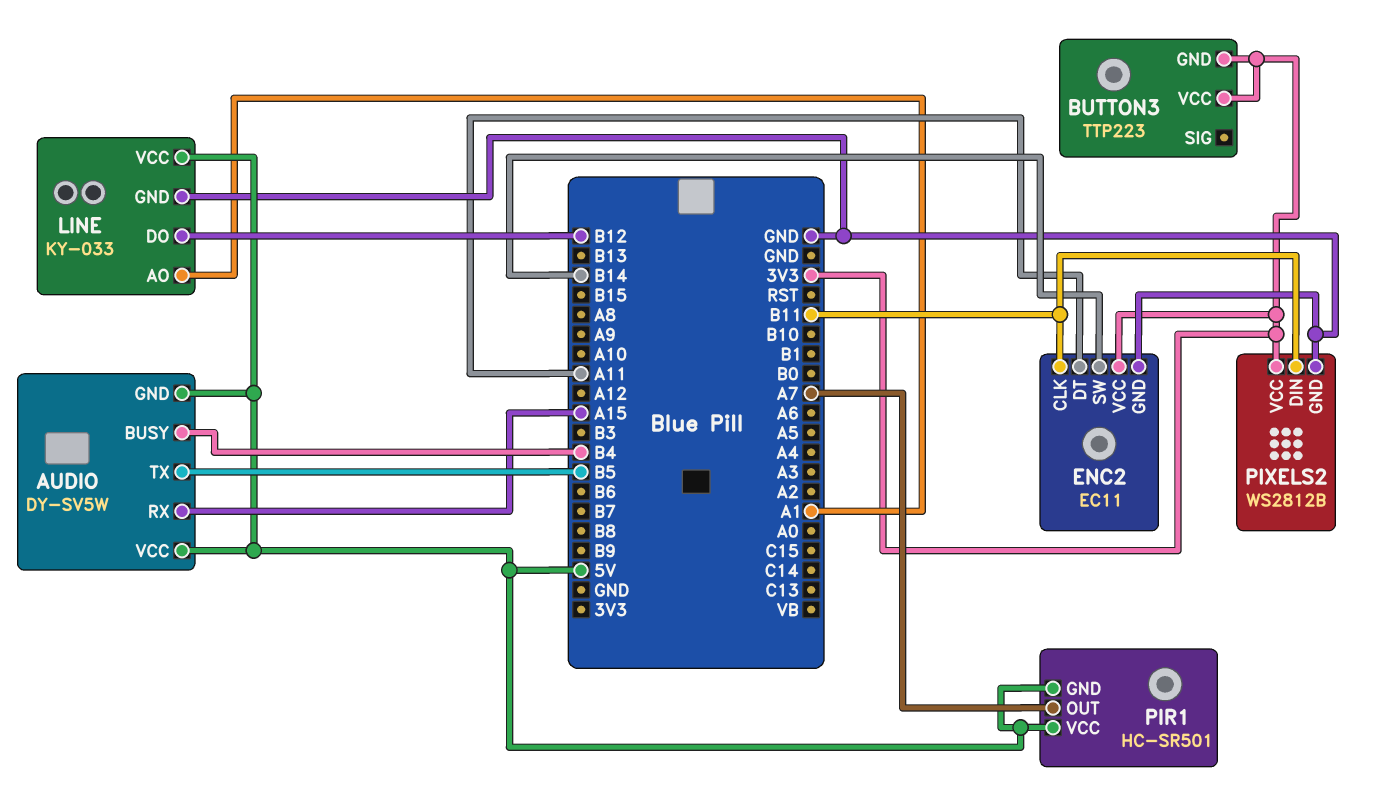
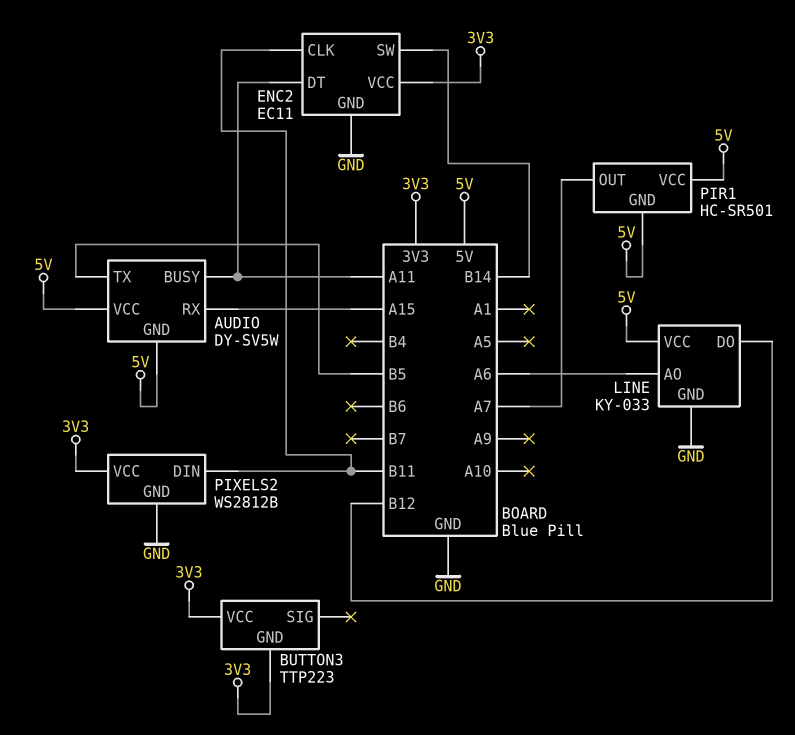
AUDIO pin BUSY: B4 -> A11
LINE pin AO: A1 -> A6

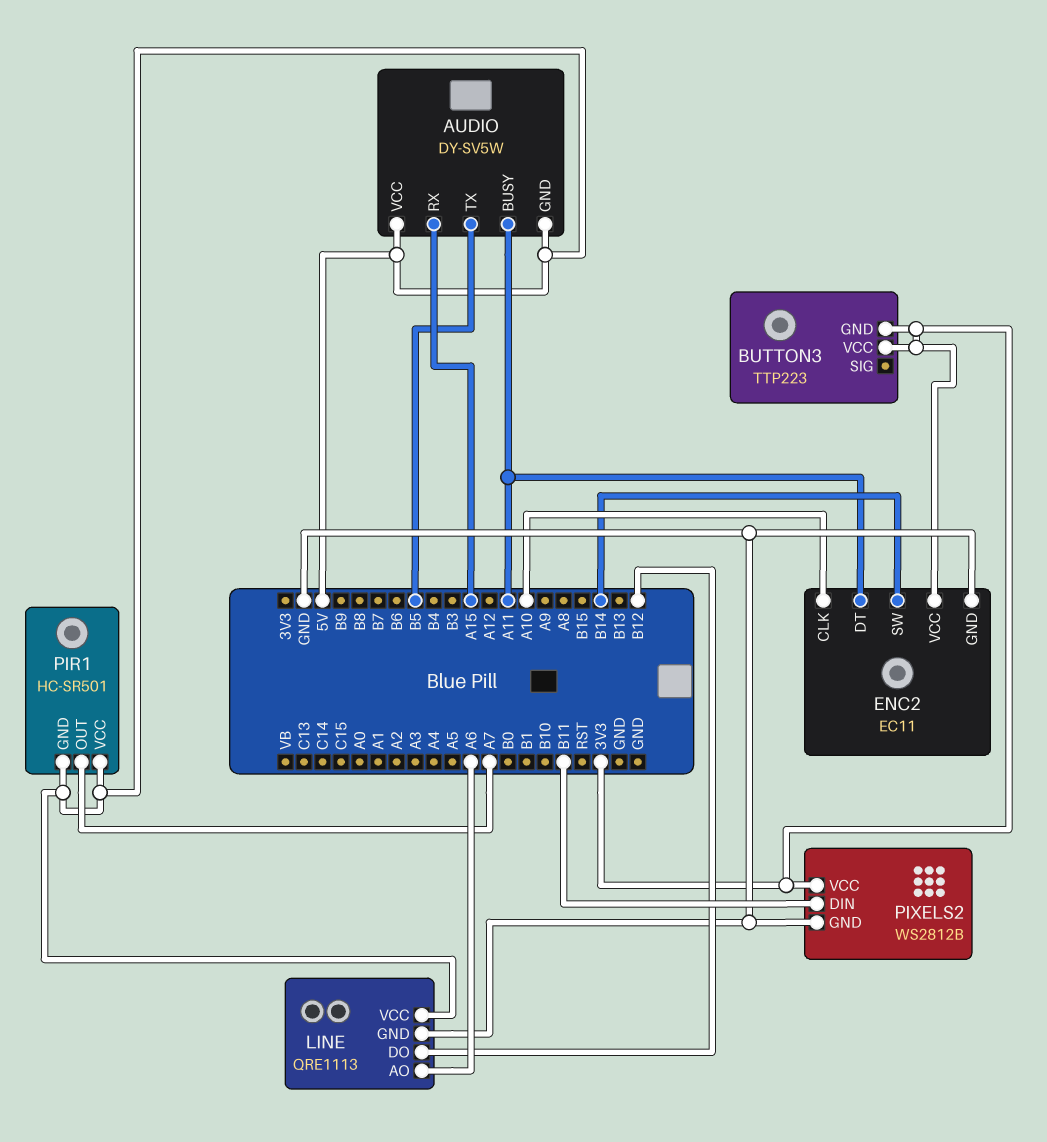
ENC2 pin CLK: B11 -> A10
LINE: KY-033 -> QRE1113

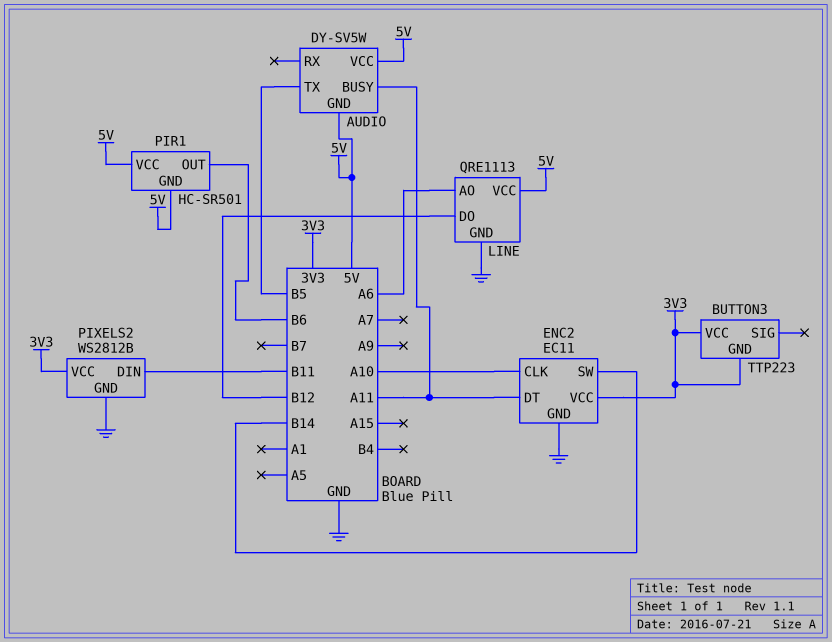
AUDIO pin RX: A15 -> none
PIR1 pin OUT: A7 -> B6

